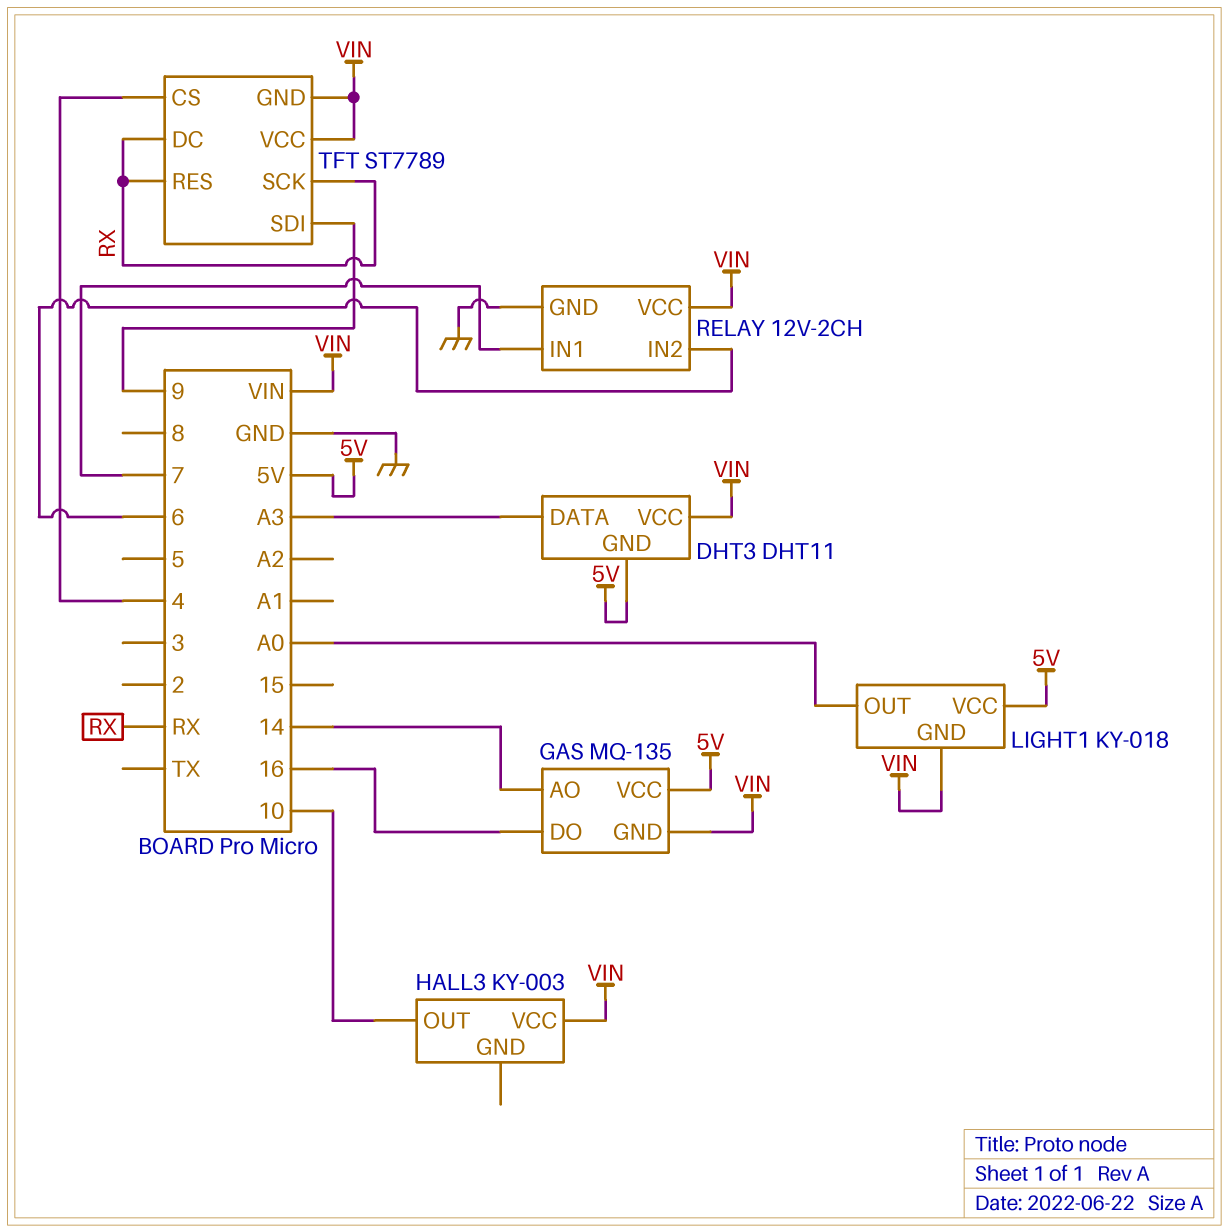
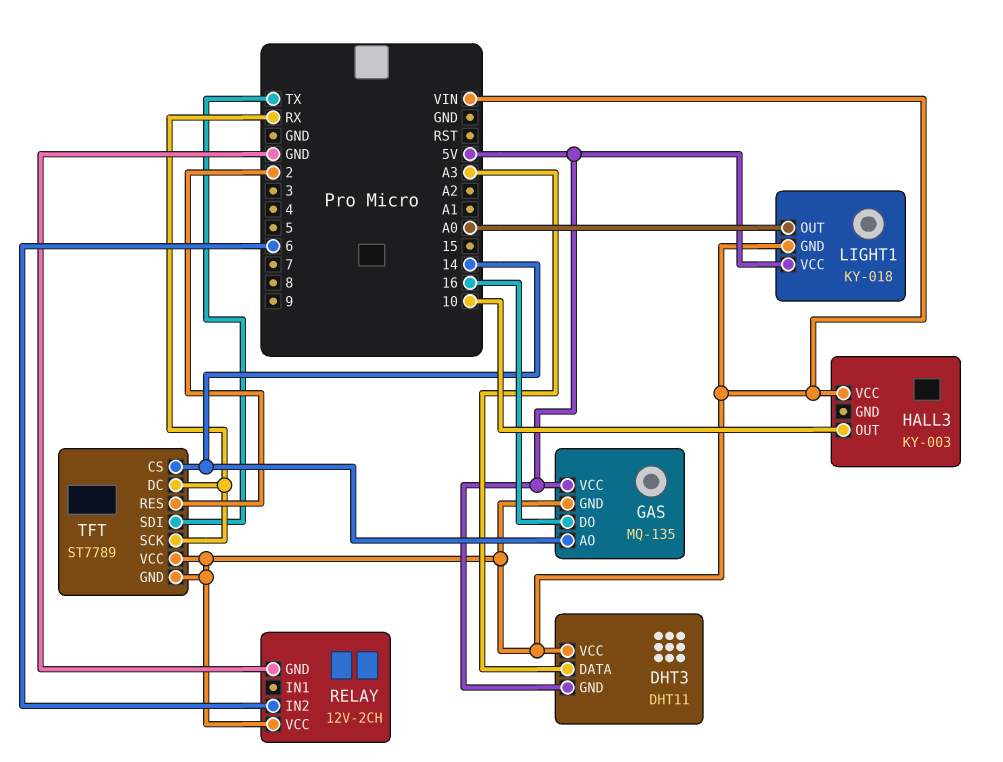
RELAY pin IN1: 7 -> none
TFT pin CS: 4 -> 14
TFT pin RES: RX -> 2
TFT pin SDI: 9 -> TX

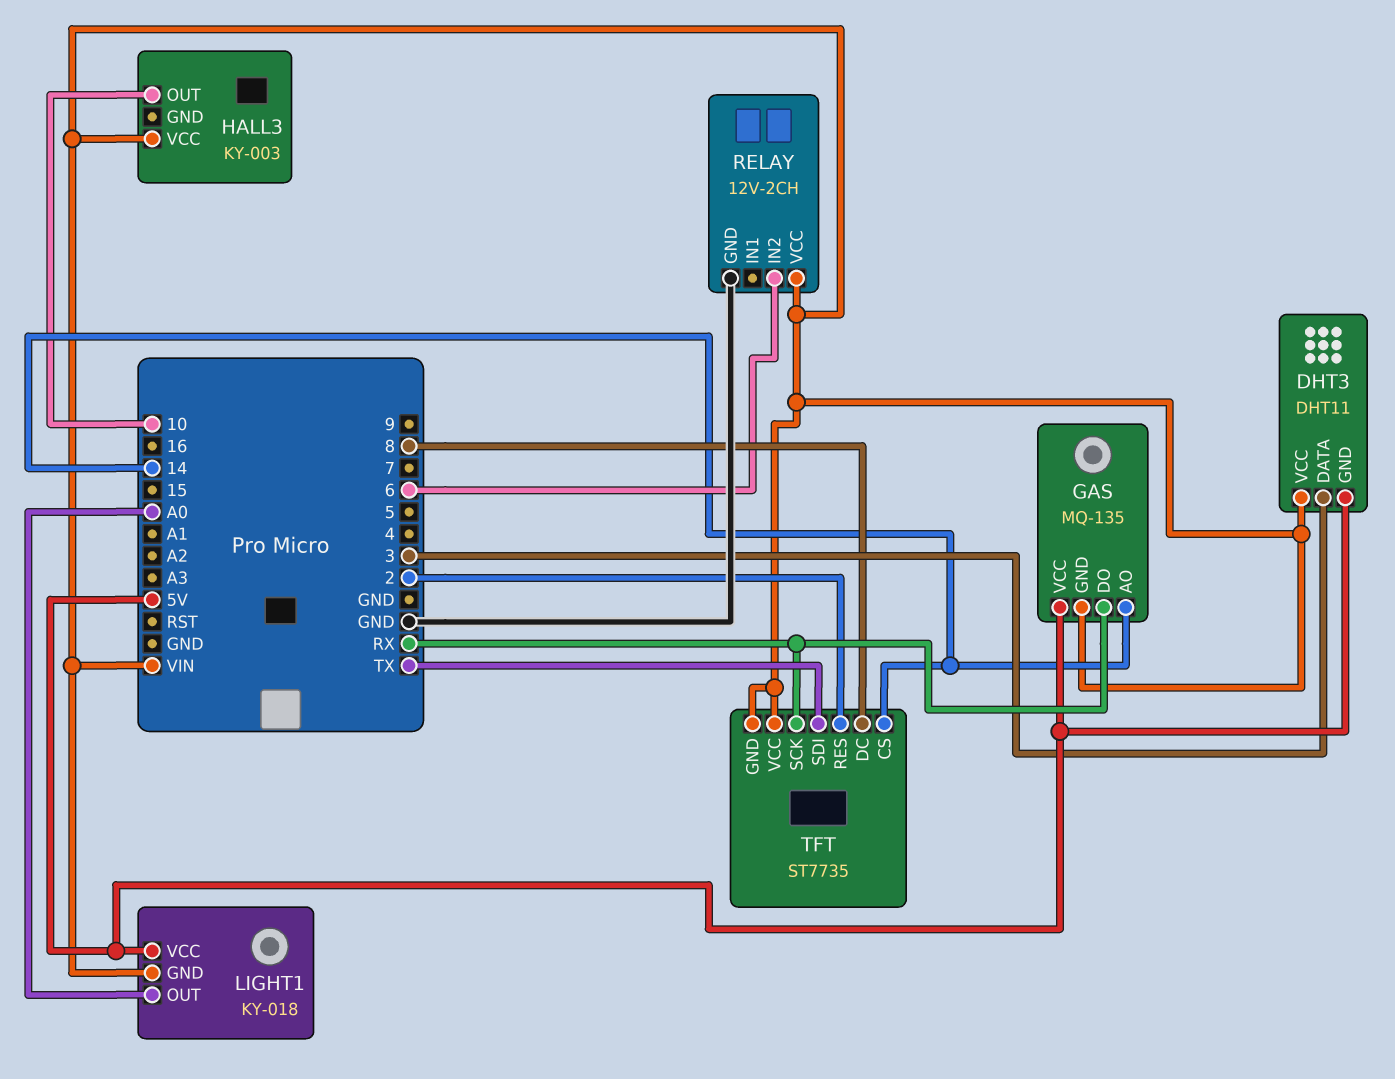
DHT3 pin DATA: A3 -> 3
GAS pin DO: 16 -> RX
TFT: ST7789 -> ST7735
TFT pin DC: RX -> 8

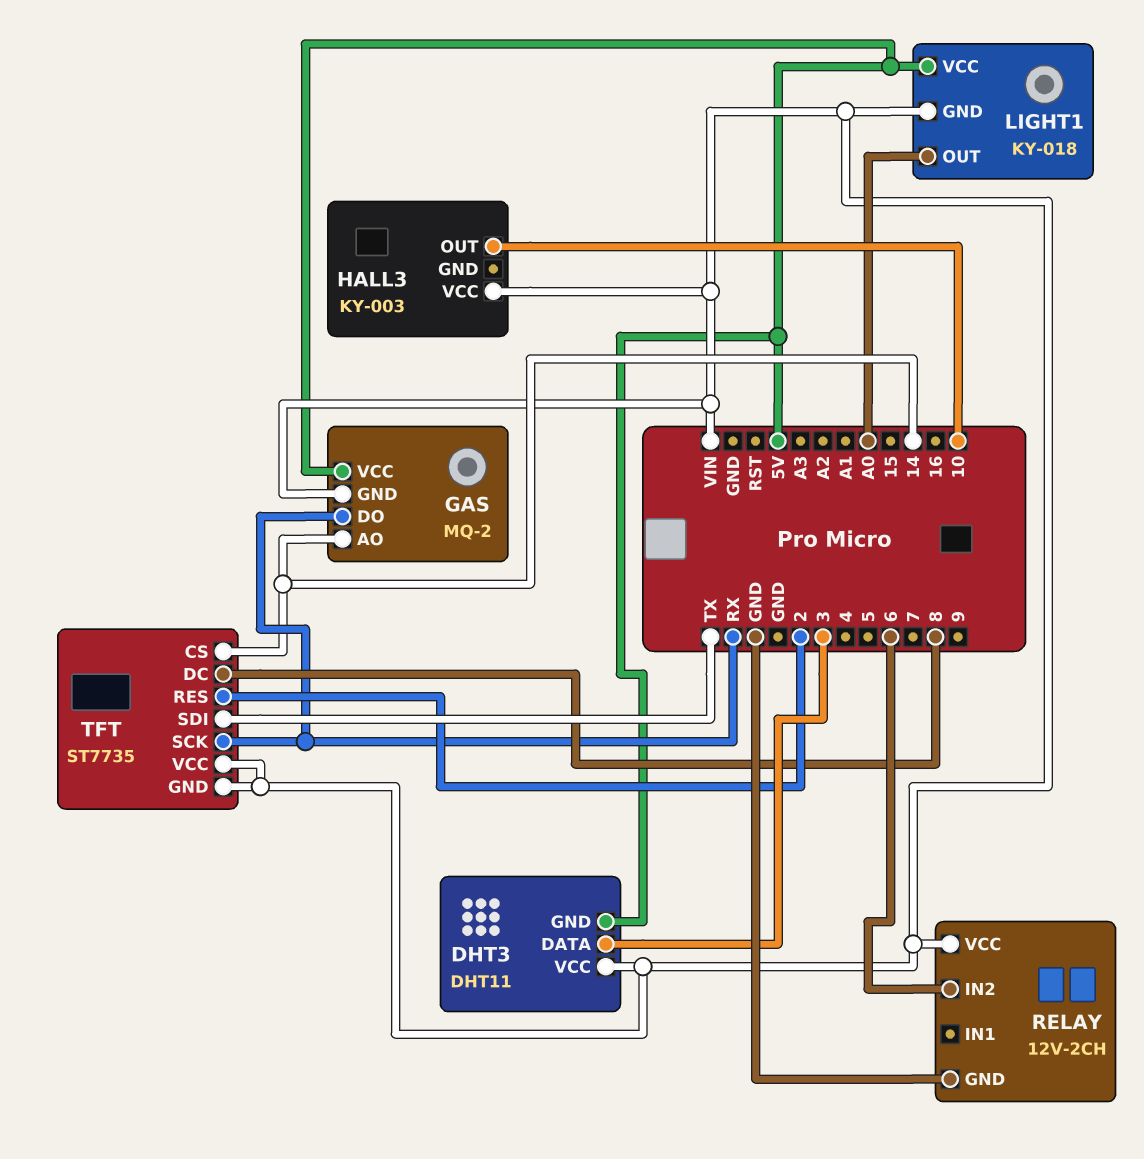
GAS: MQ-135 -> MQ-2

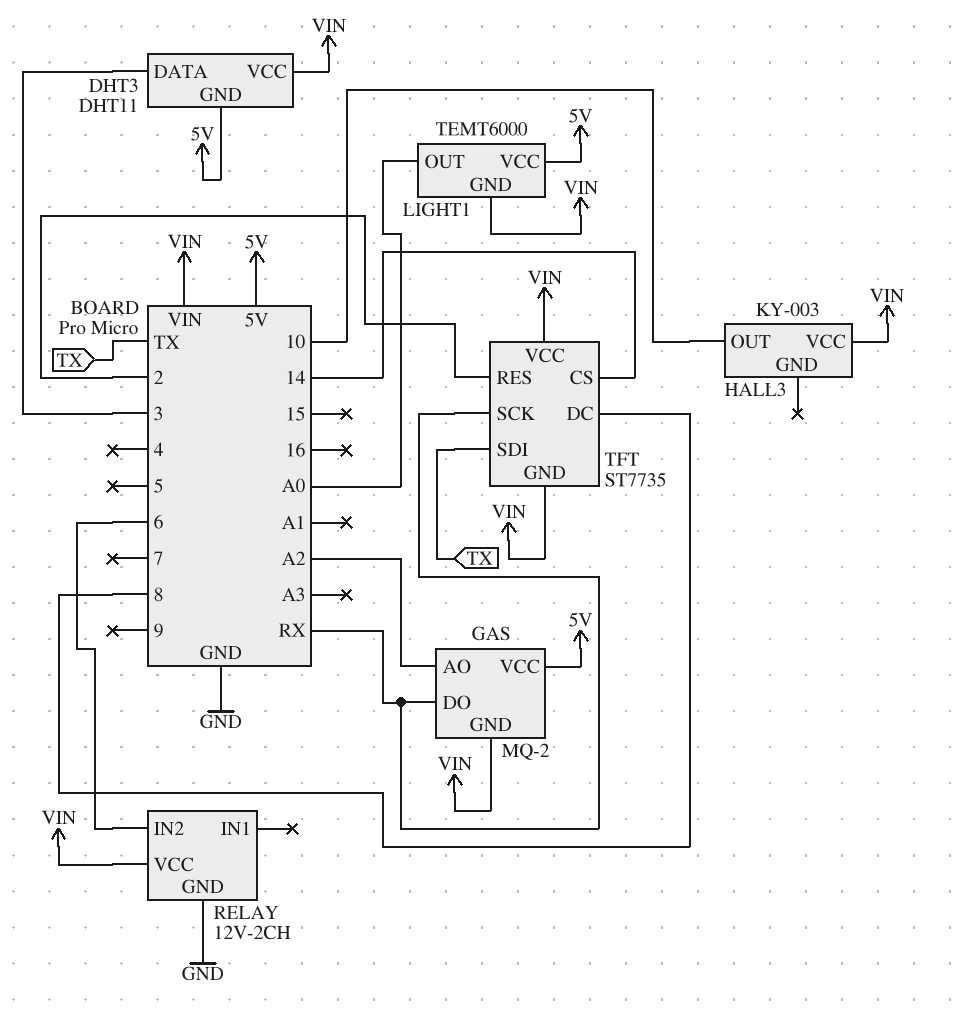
GAS pin AO: 14 -> A2
LIGHT1: KY-018 -> TEMT6000

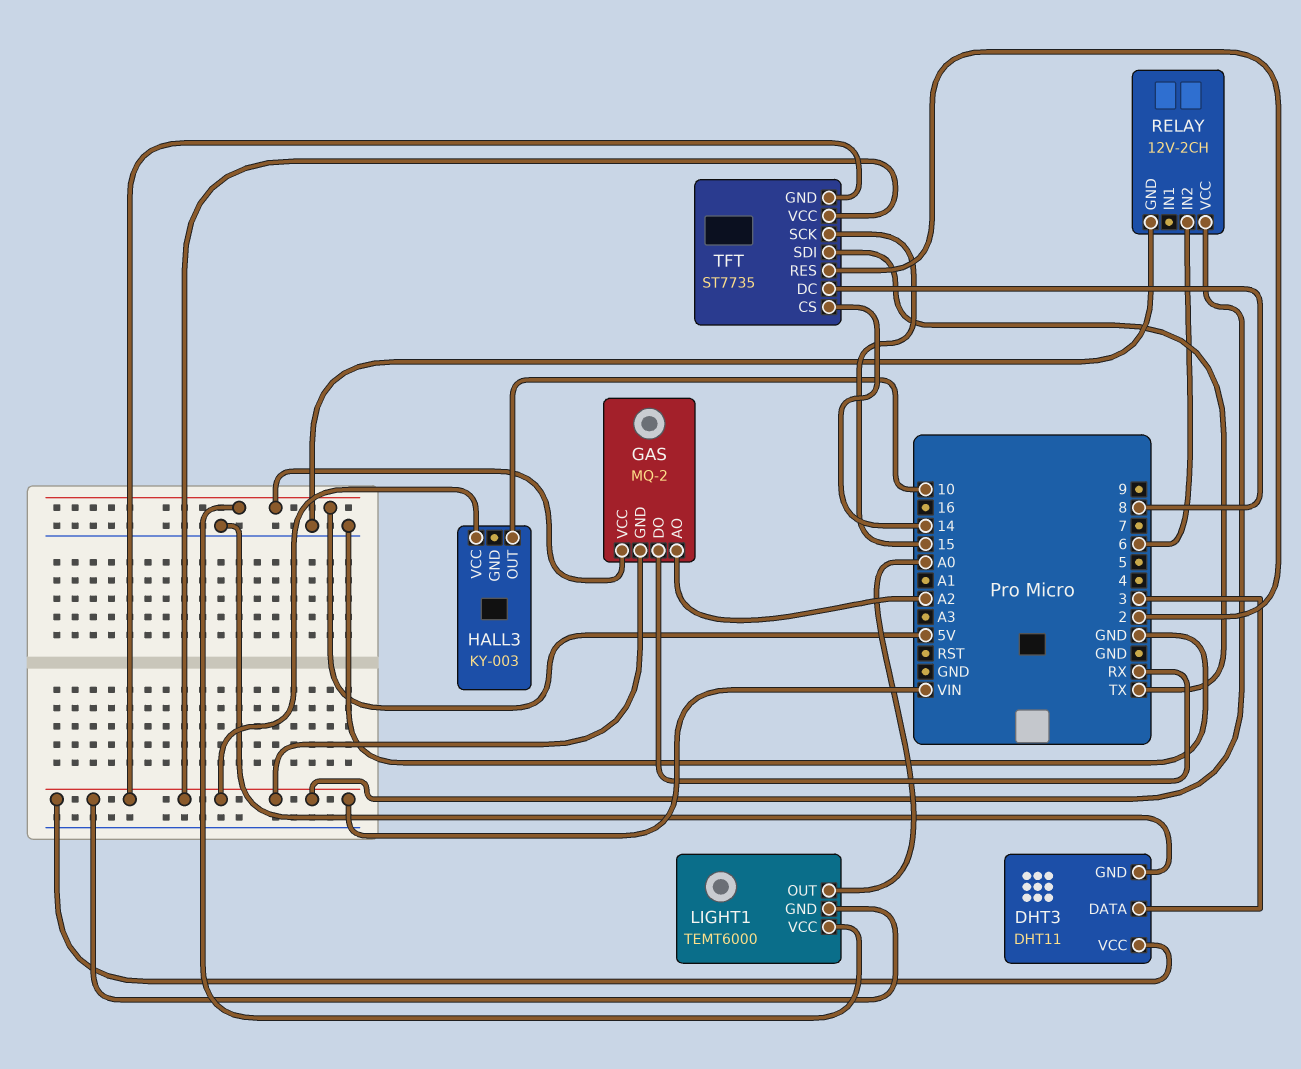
DHT3 pin GND: 5V -> GND
TFT pin SCK: RX -> 15

